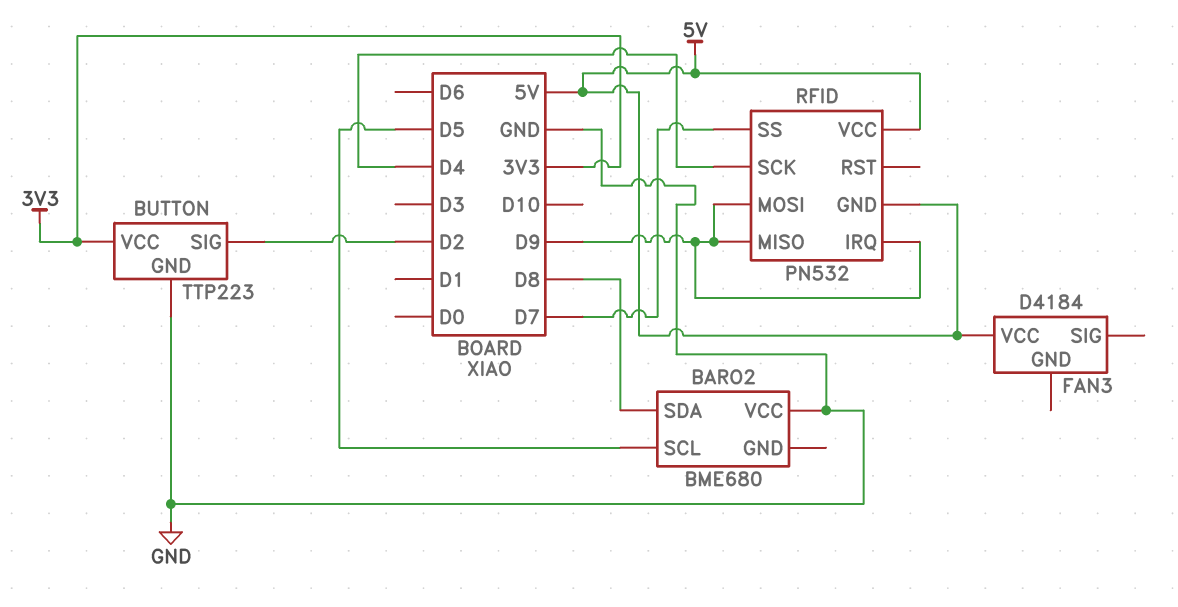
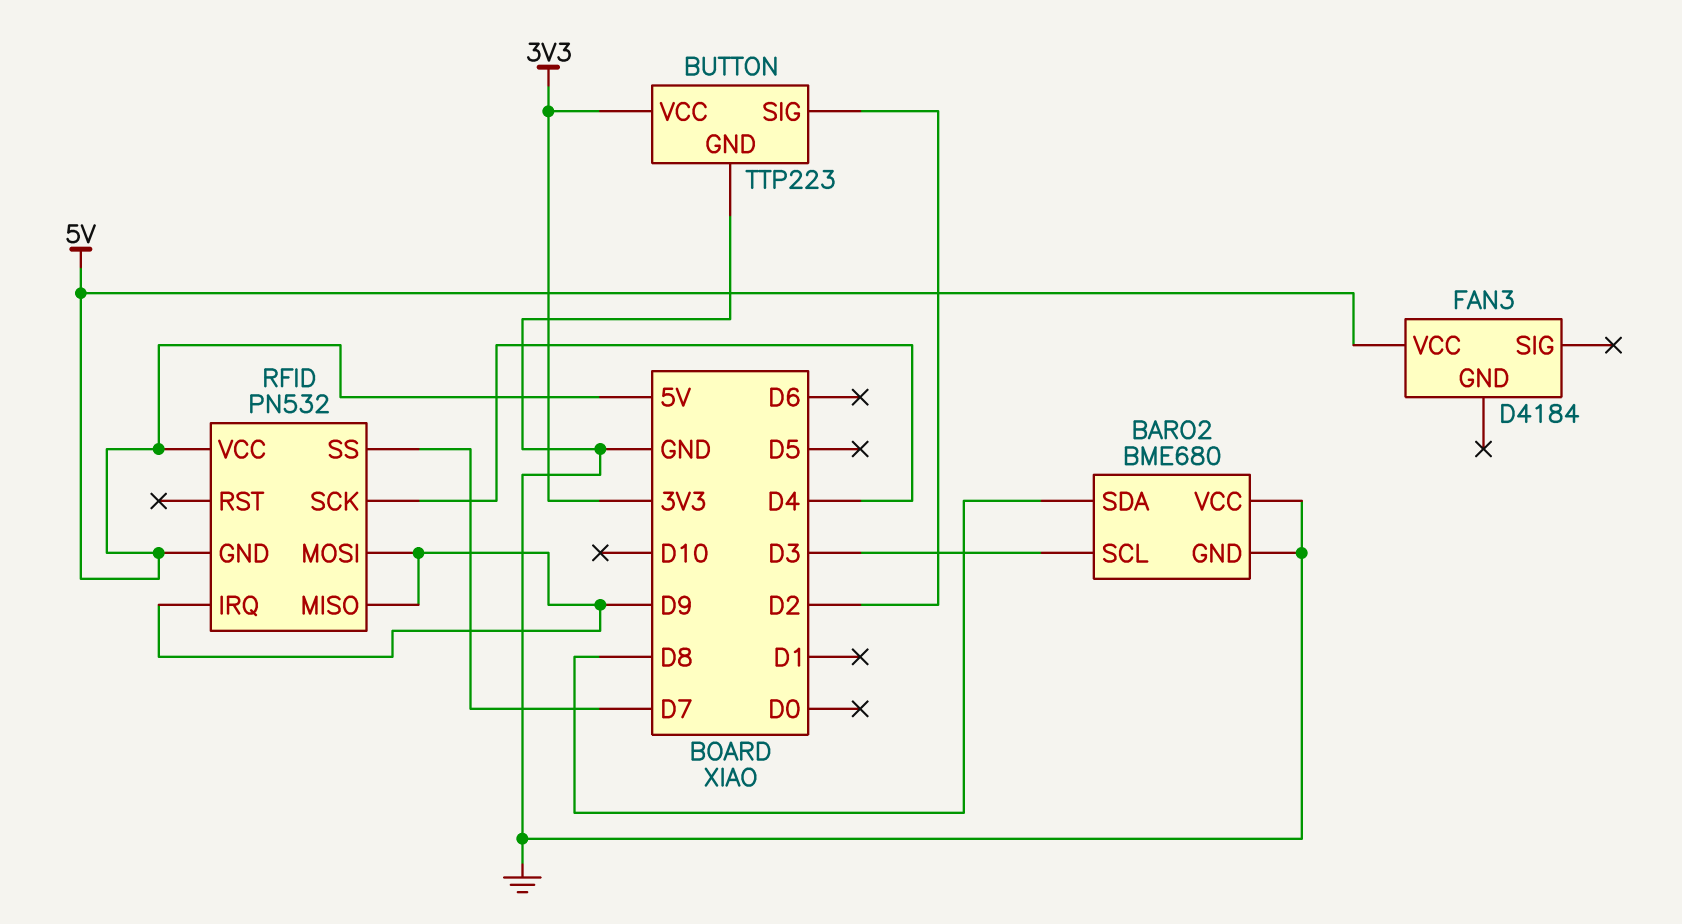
BARO2 pin GND: none -> GND
BARO2 pin SCL: D5 -> D3

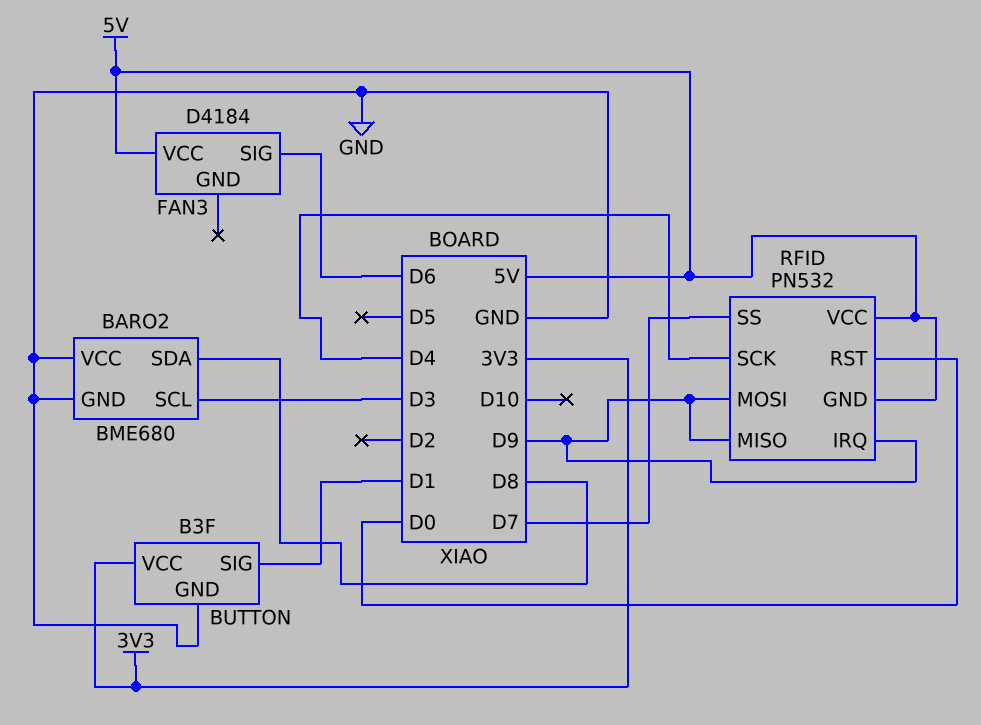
BUTTON: TTP223 -> B3F
BUTTON pin SIG: D2 -> D1
FAN3 pin SIG: none -> D6
RFID pin RST: none -> D0

